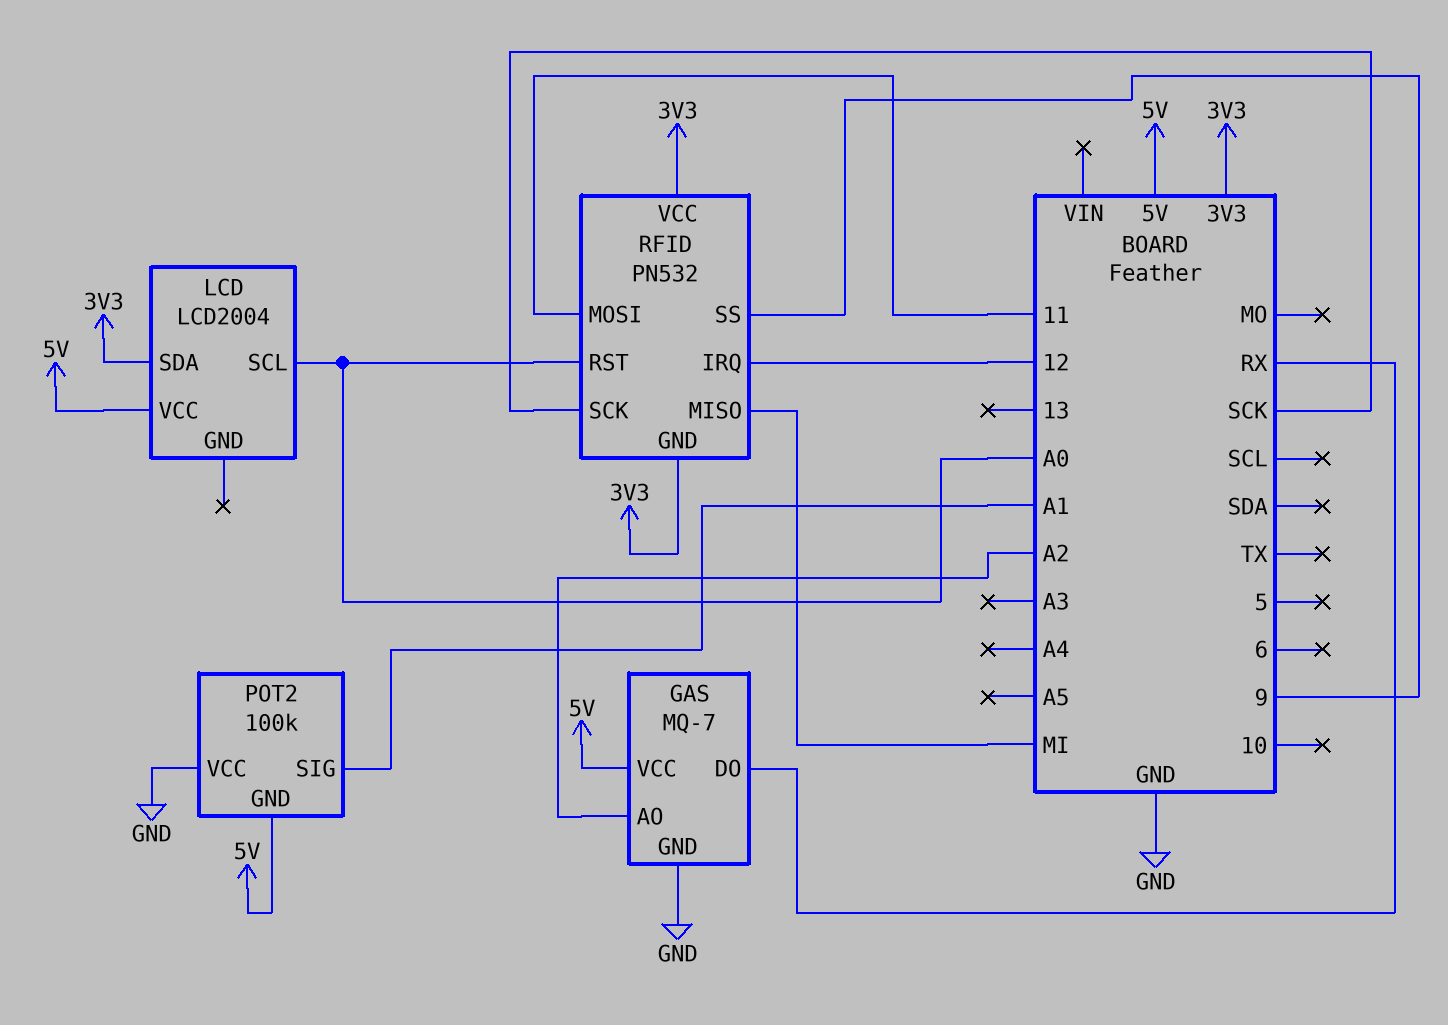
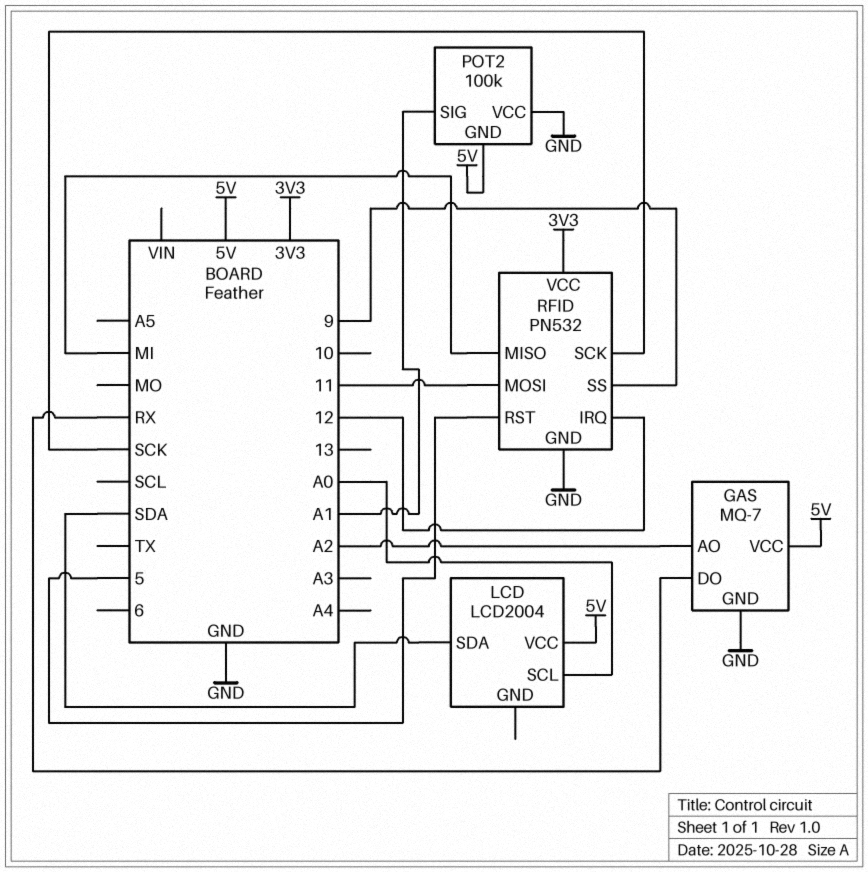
LCD pin SDA: 3V3 -> SDA
RFID pin GND: 3V3 -> GND
RFID pin RST: A0 -> 5

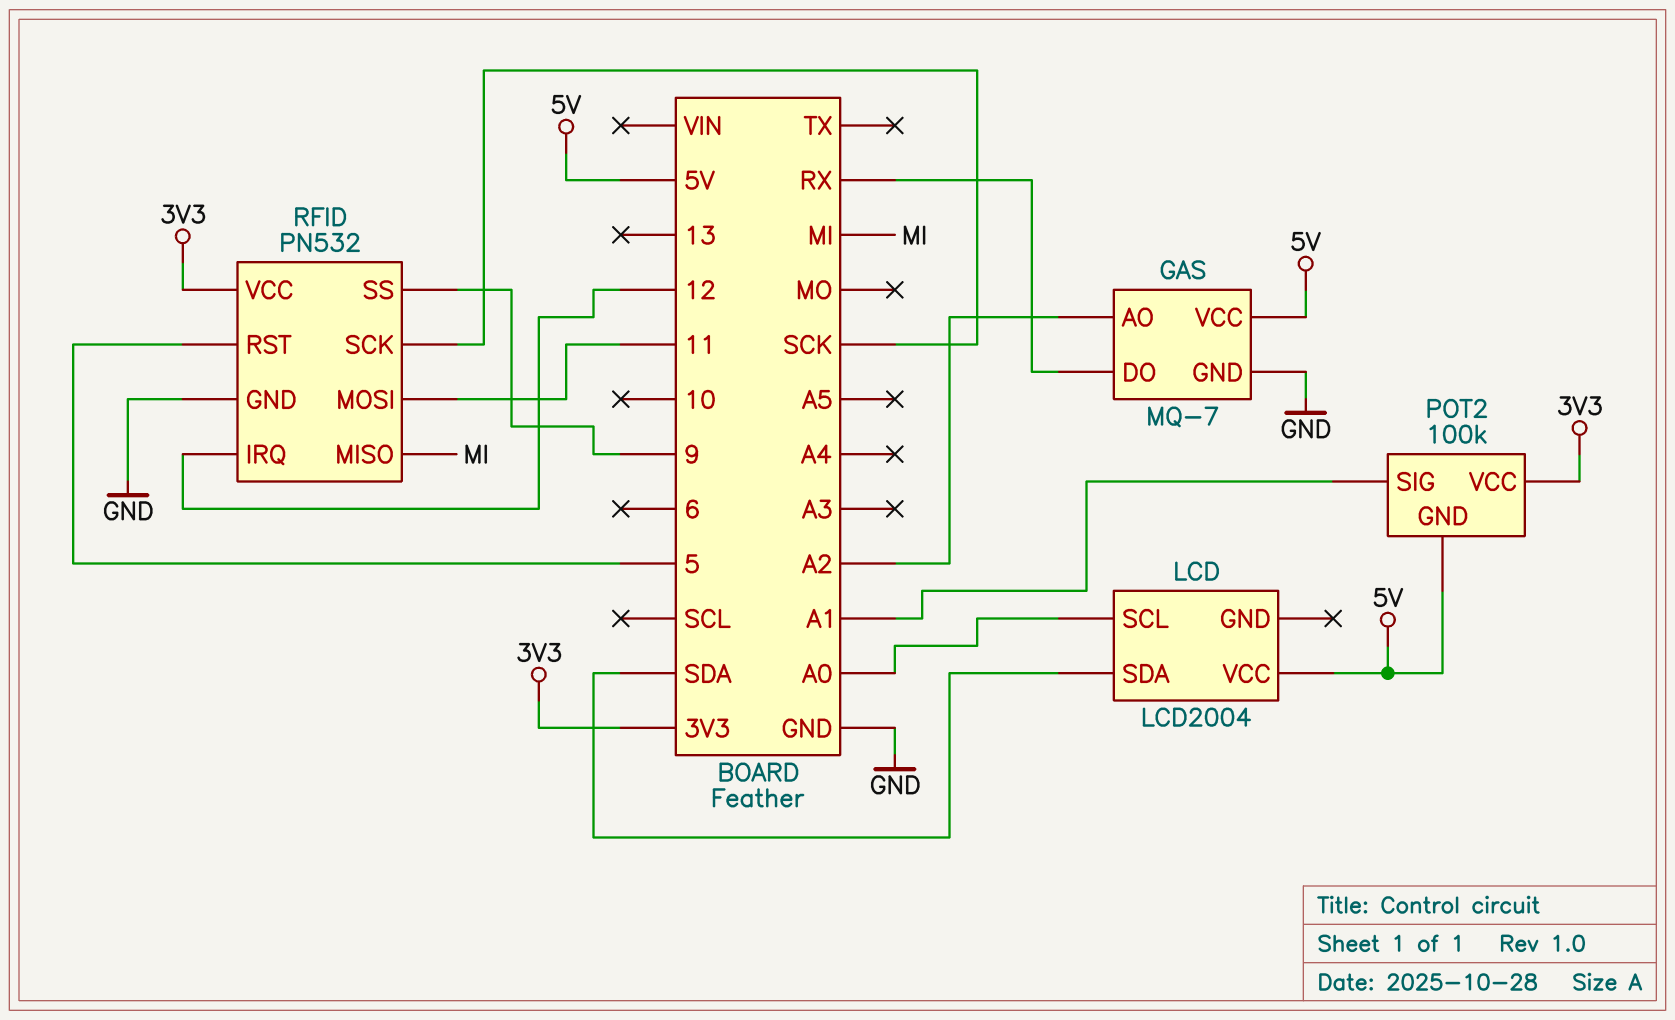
POT2 pin VCC: GND -> 3V3

